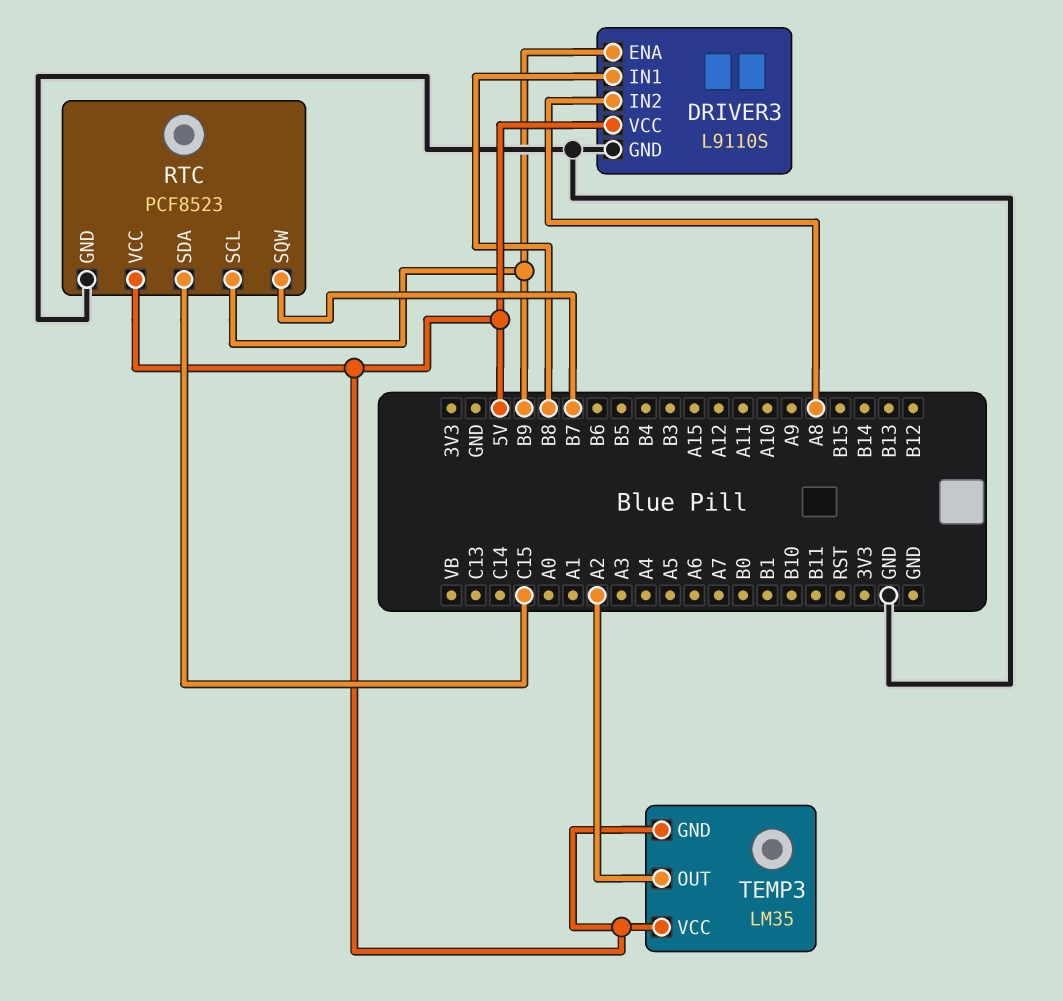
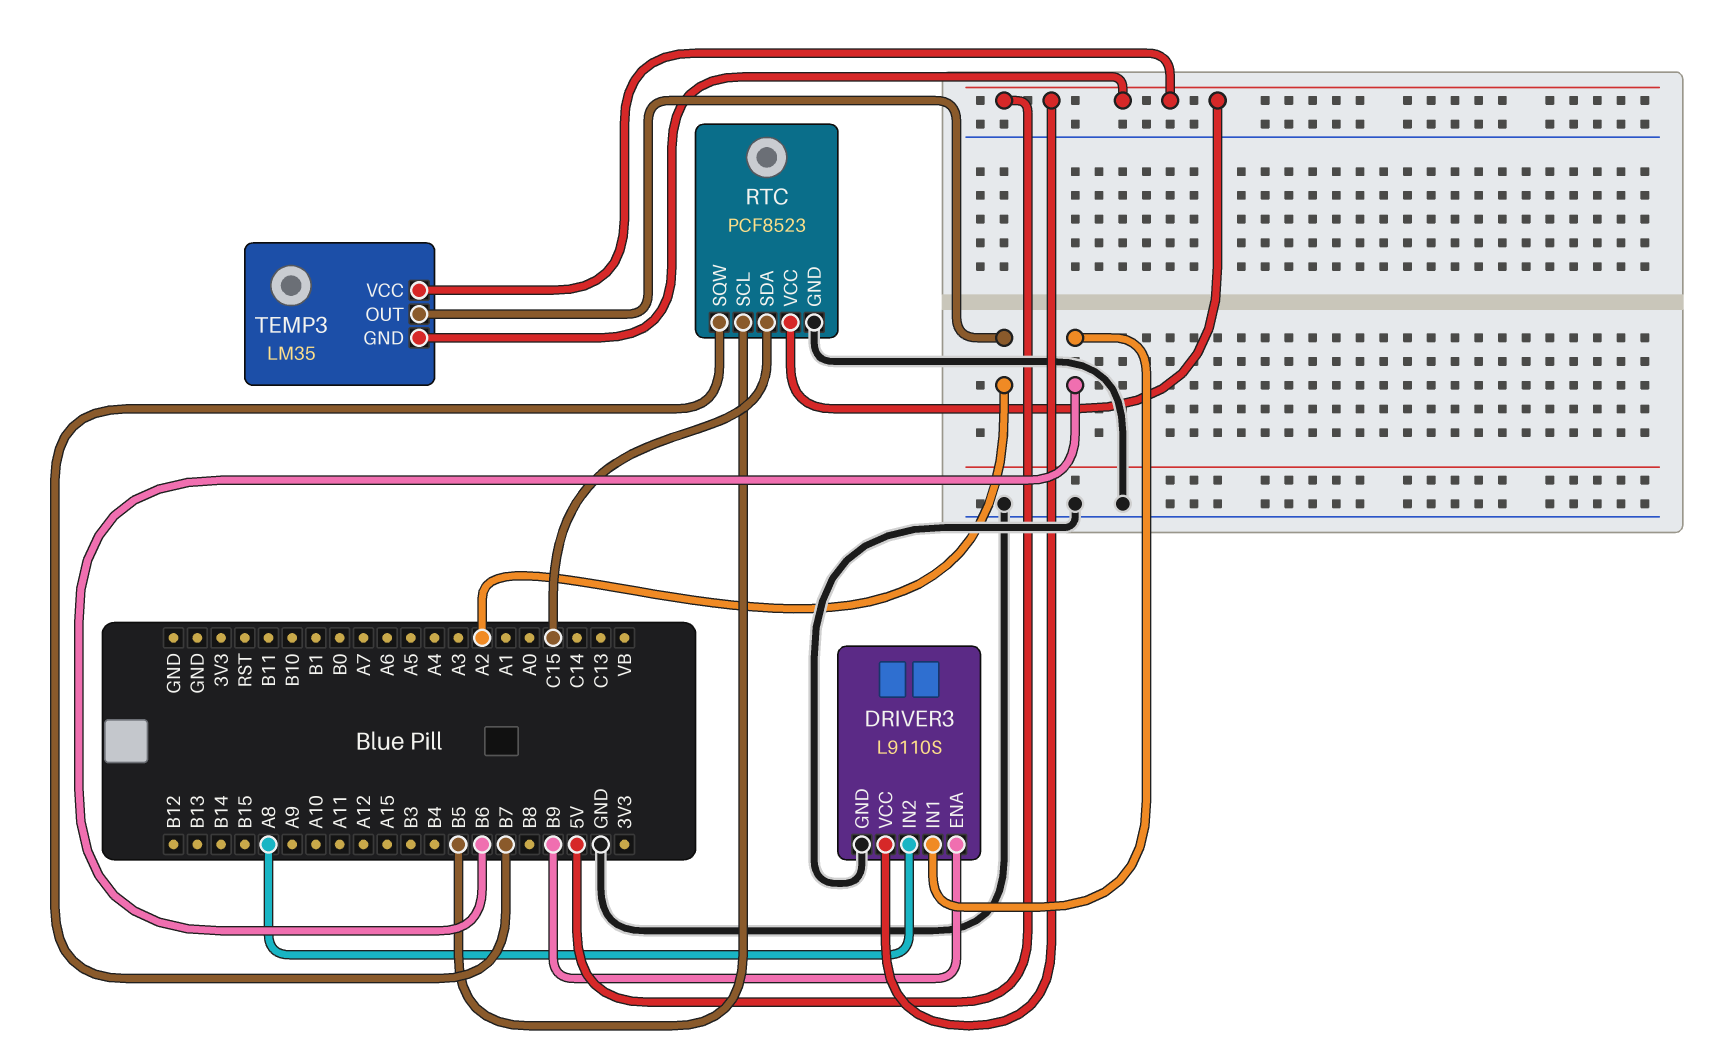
DRIVER3 pin IN1: B8 -> B6
RTC pin SCL: B9 -> B5

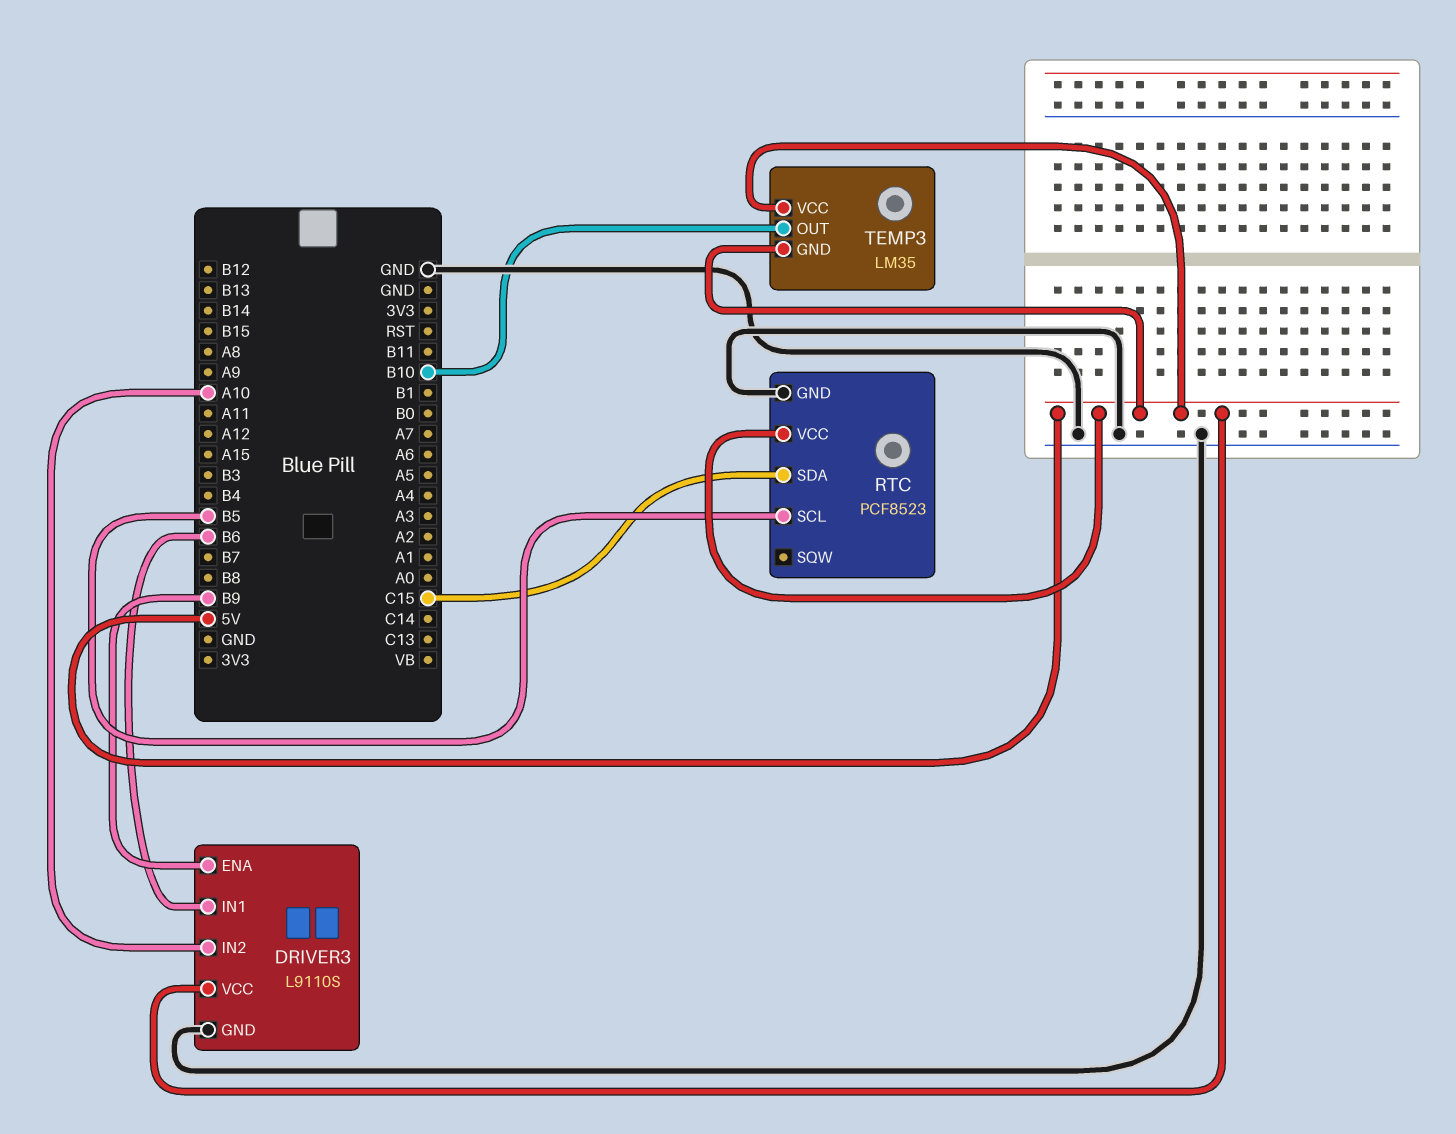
DRIVER3 pin IN2: A8 -> A10
RTC pin SQW: B7 -> none
TEMP3 pin OUT: A2 -> B10

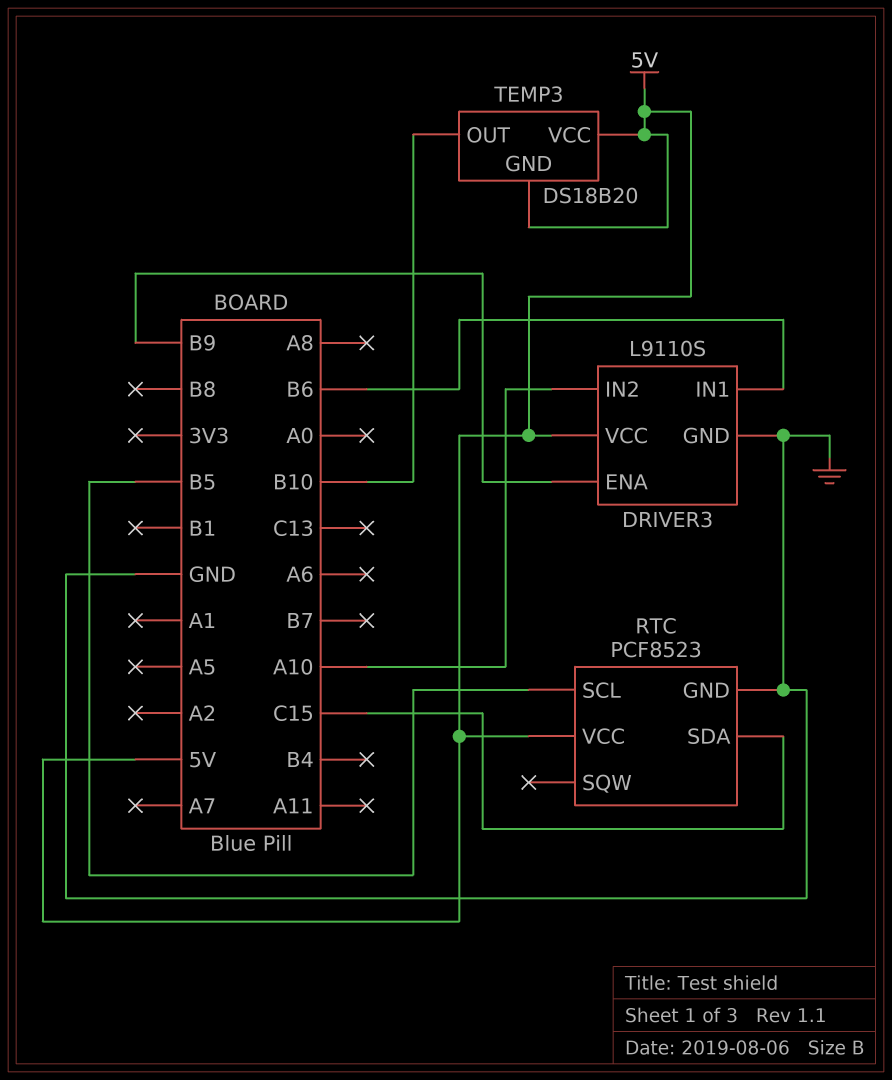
TEMP3: LM35 -> DS18B20

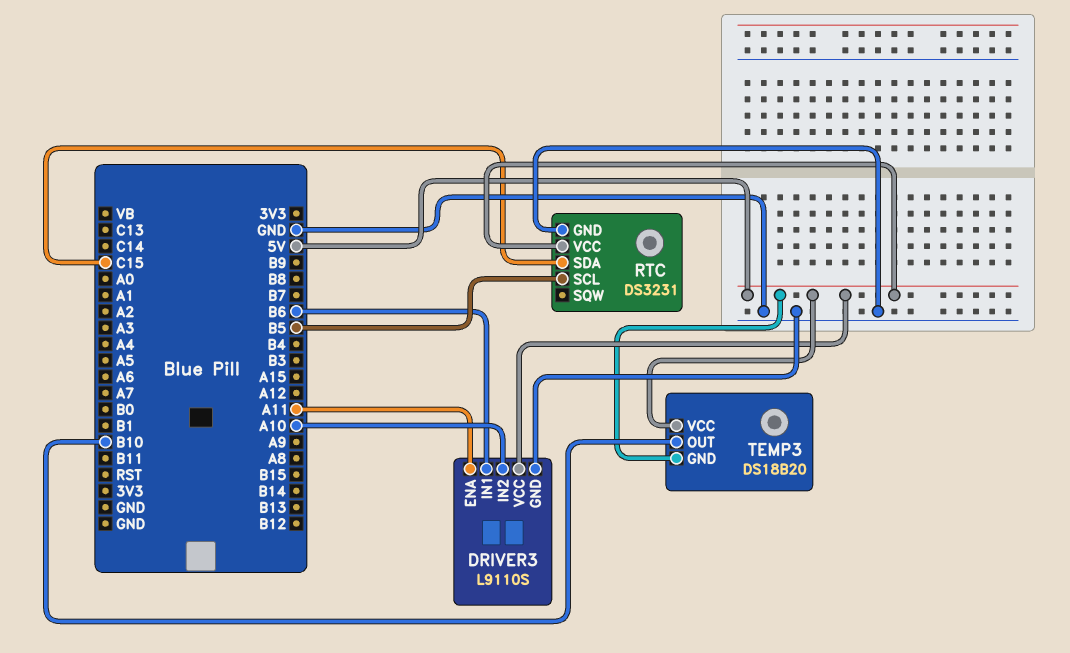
DRIVER3 pin ENA: B9 -> A11
RTC: PCF8523 -> DS3231

